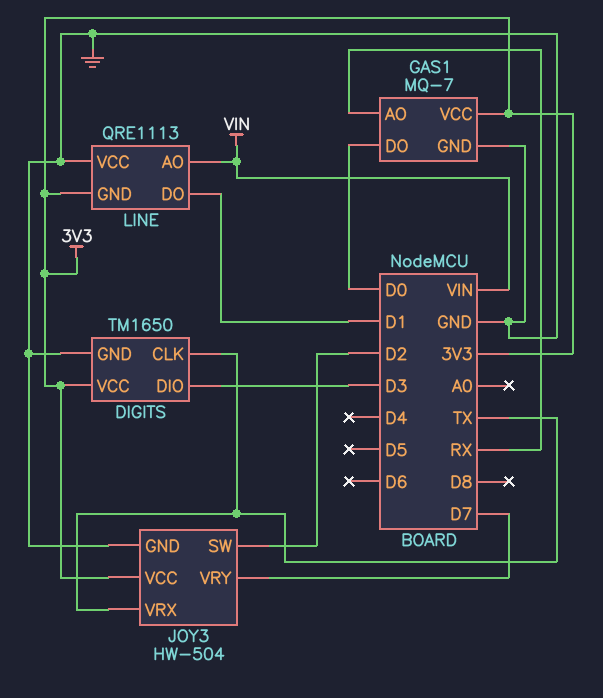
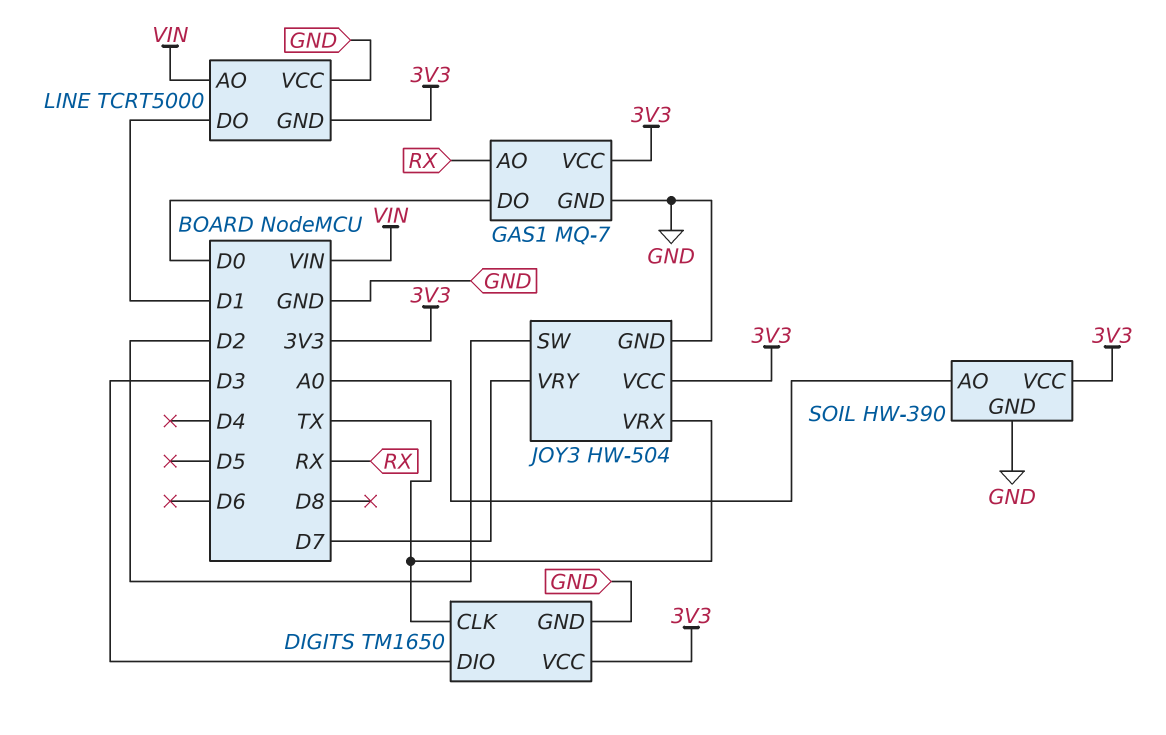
LINE: QRE1113 -> TCRT5000
SOIL: none -> HW-390
SOIL pin AO: none -> A0
SOIL pin GND: none -> GND
SOIL pin VCC: none -> 3V3

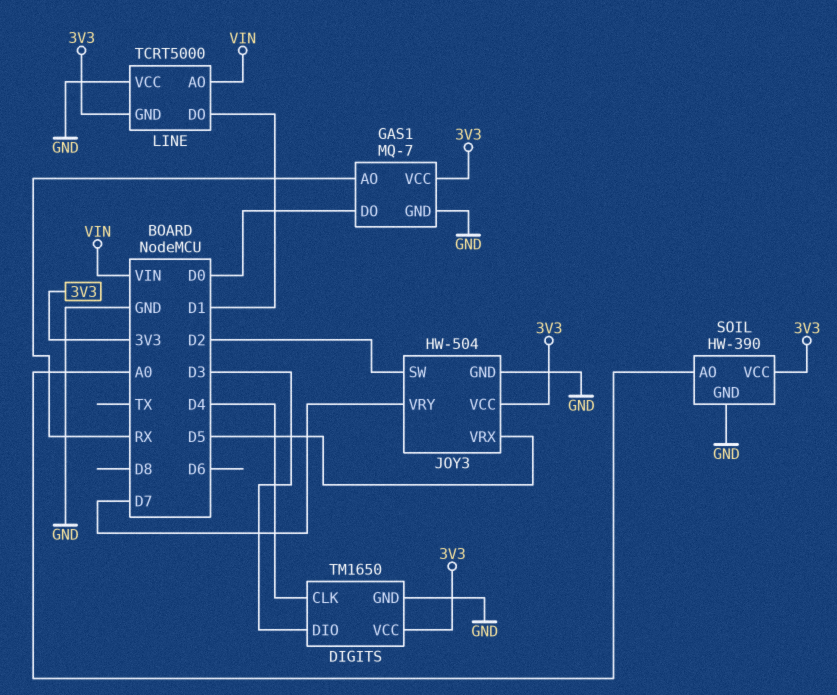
DIGITS pin CLK: TX -> D4
JOY3 pin VRX: TX -> D5

